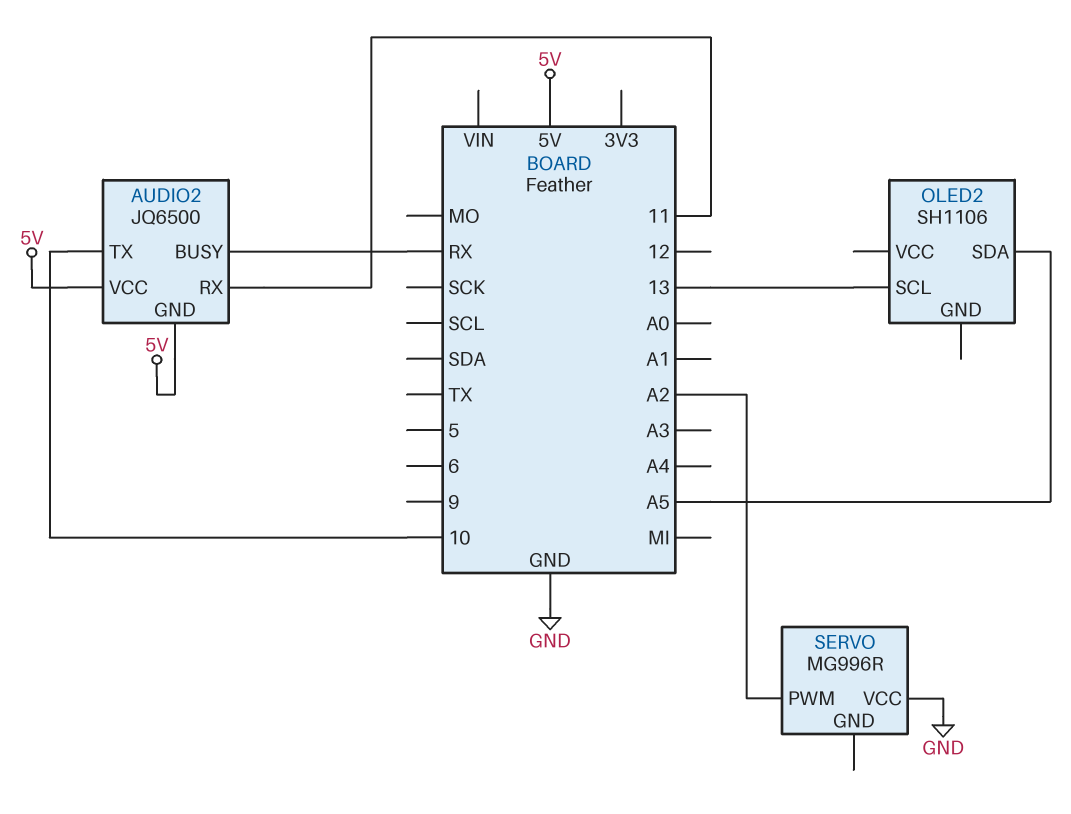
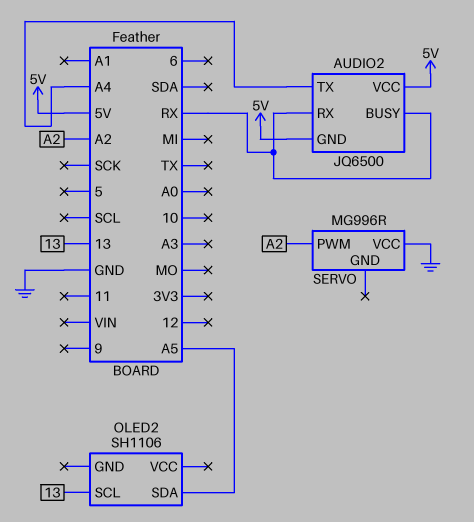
AUDIO2 pin RX: 11 -> RX
AUDIO2 pin TX: 10 -> A4

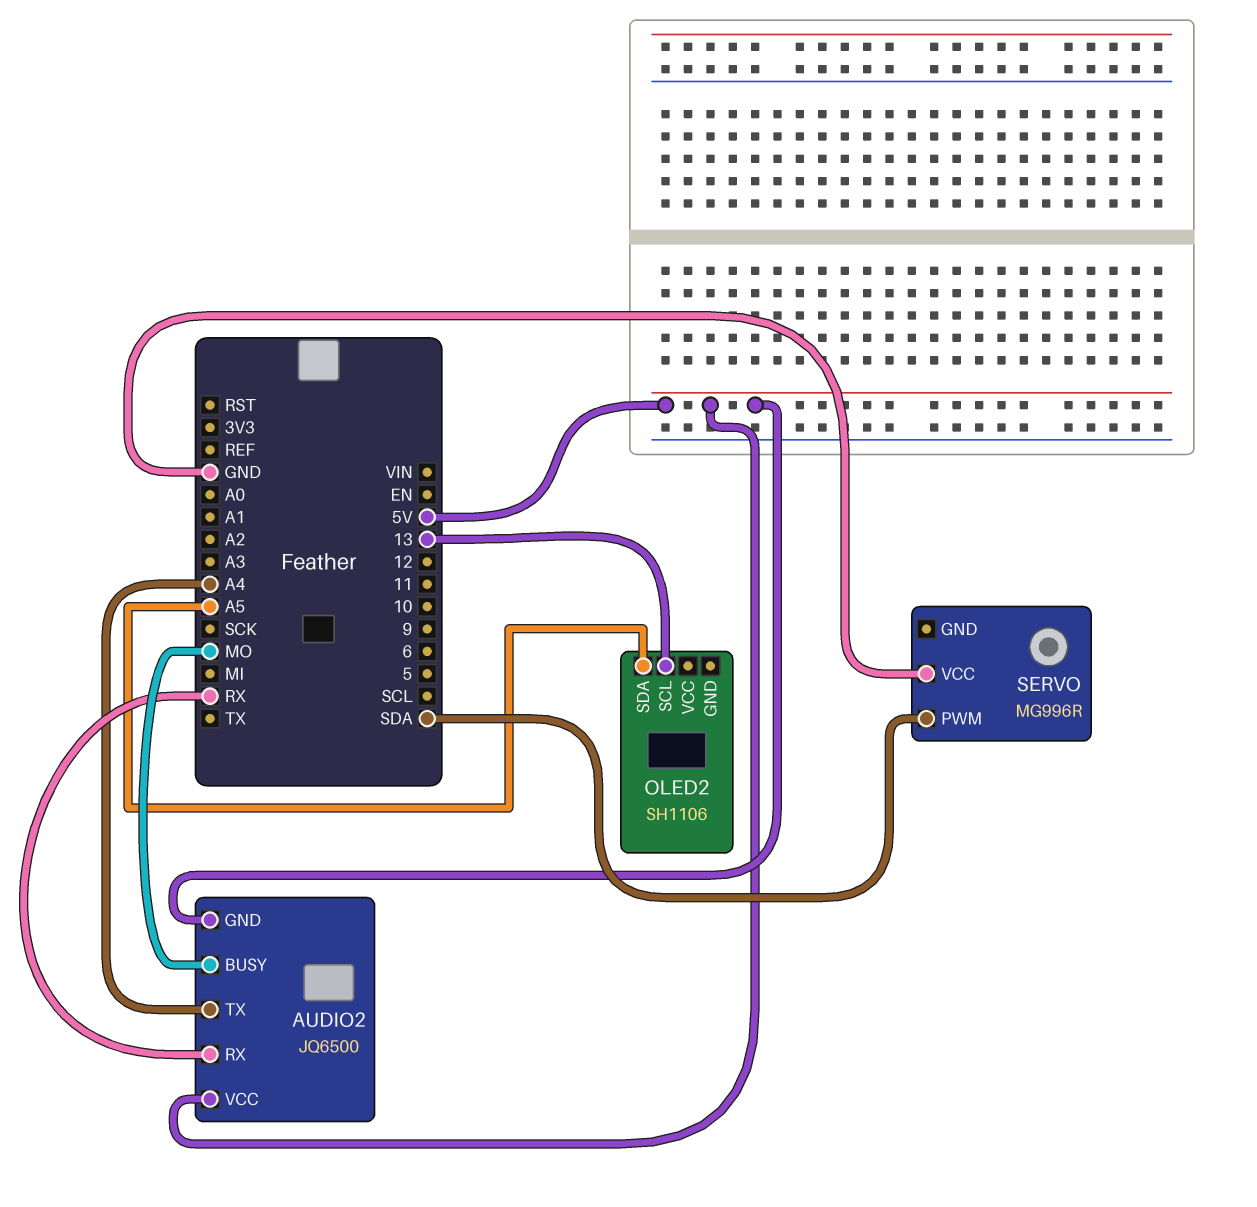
AUDIO2 pin BUSY: RX -> MO
SERVO pin PWM: A2 -> SDA

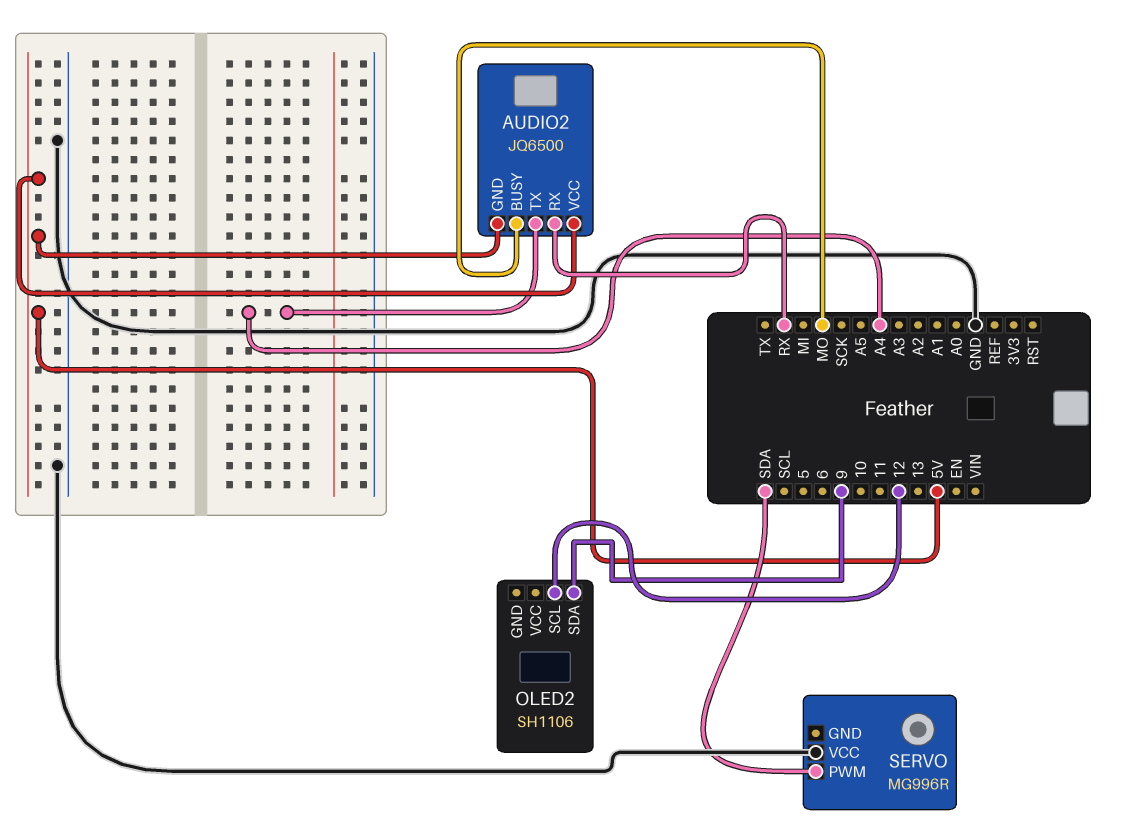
OLED2 pin SCL: 13 -> 12
OLED2 pin SDA: A5 -> 9

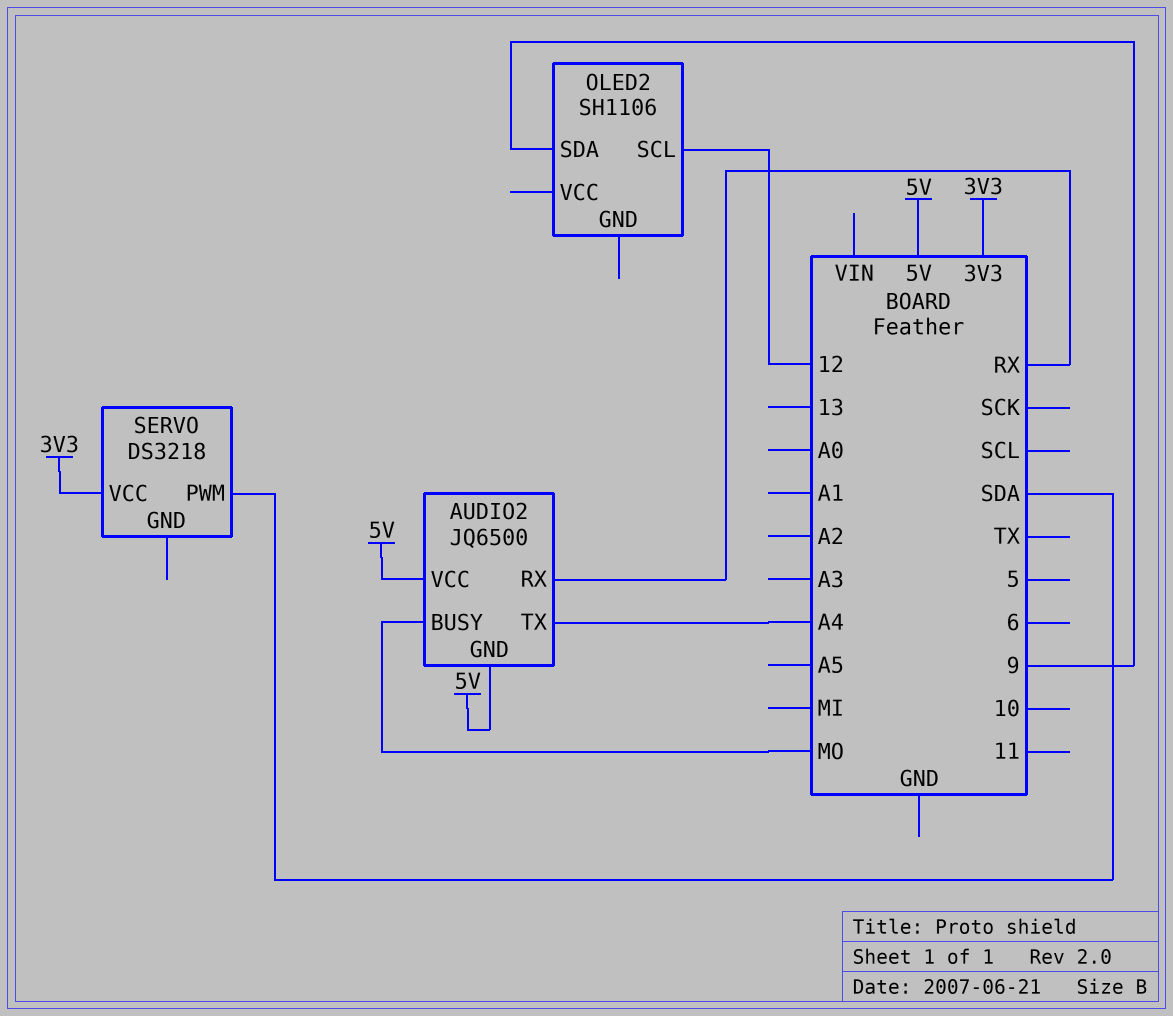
SERVO: MG996R -> DS3218
SERVO pin VCC: GND -> 3V3

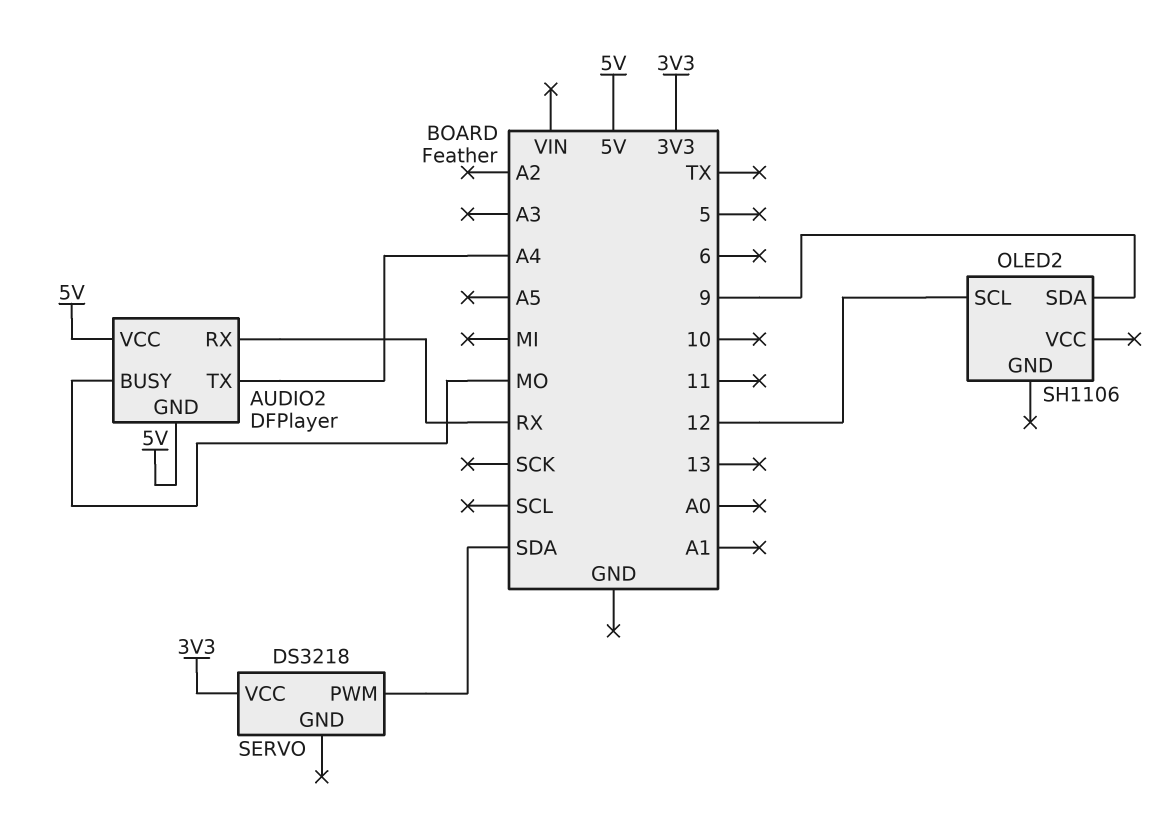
AUDIO2: JQ6500 -> DFPlayer

